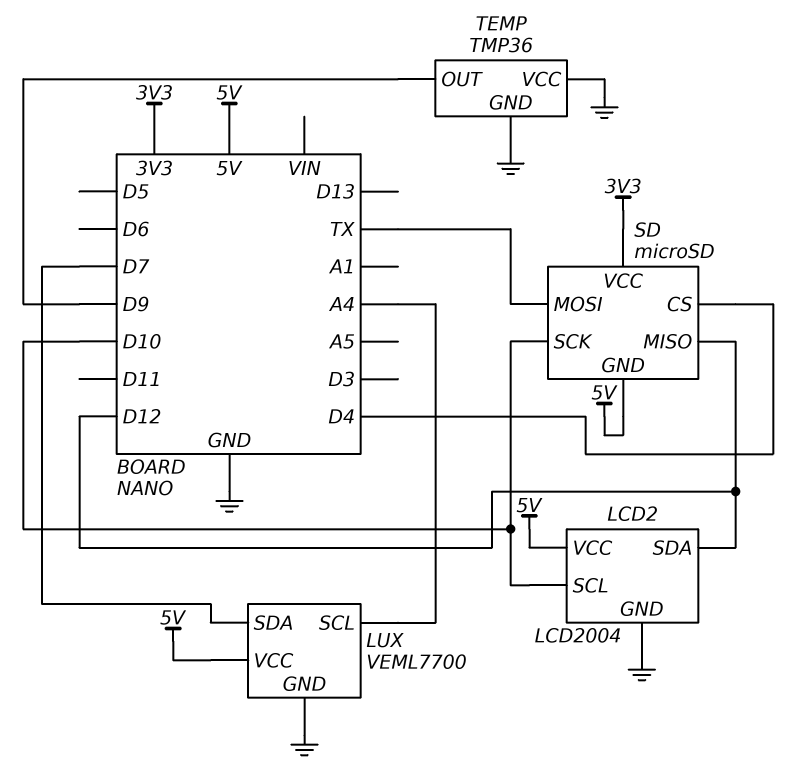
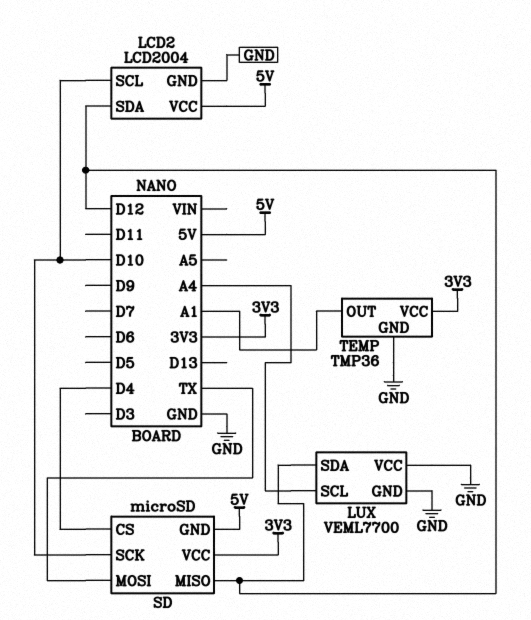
LUX pin SDA: D7 -> D12
LUX pin VCC: 5V -> GND
TEMP pin OUT: D9 -> A1
TEMP pin VCC: GND -> 3V3

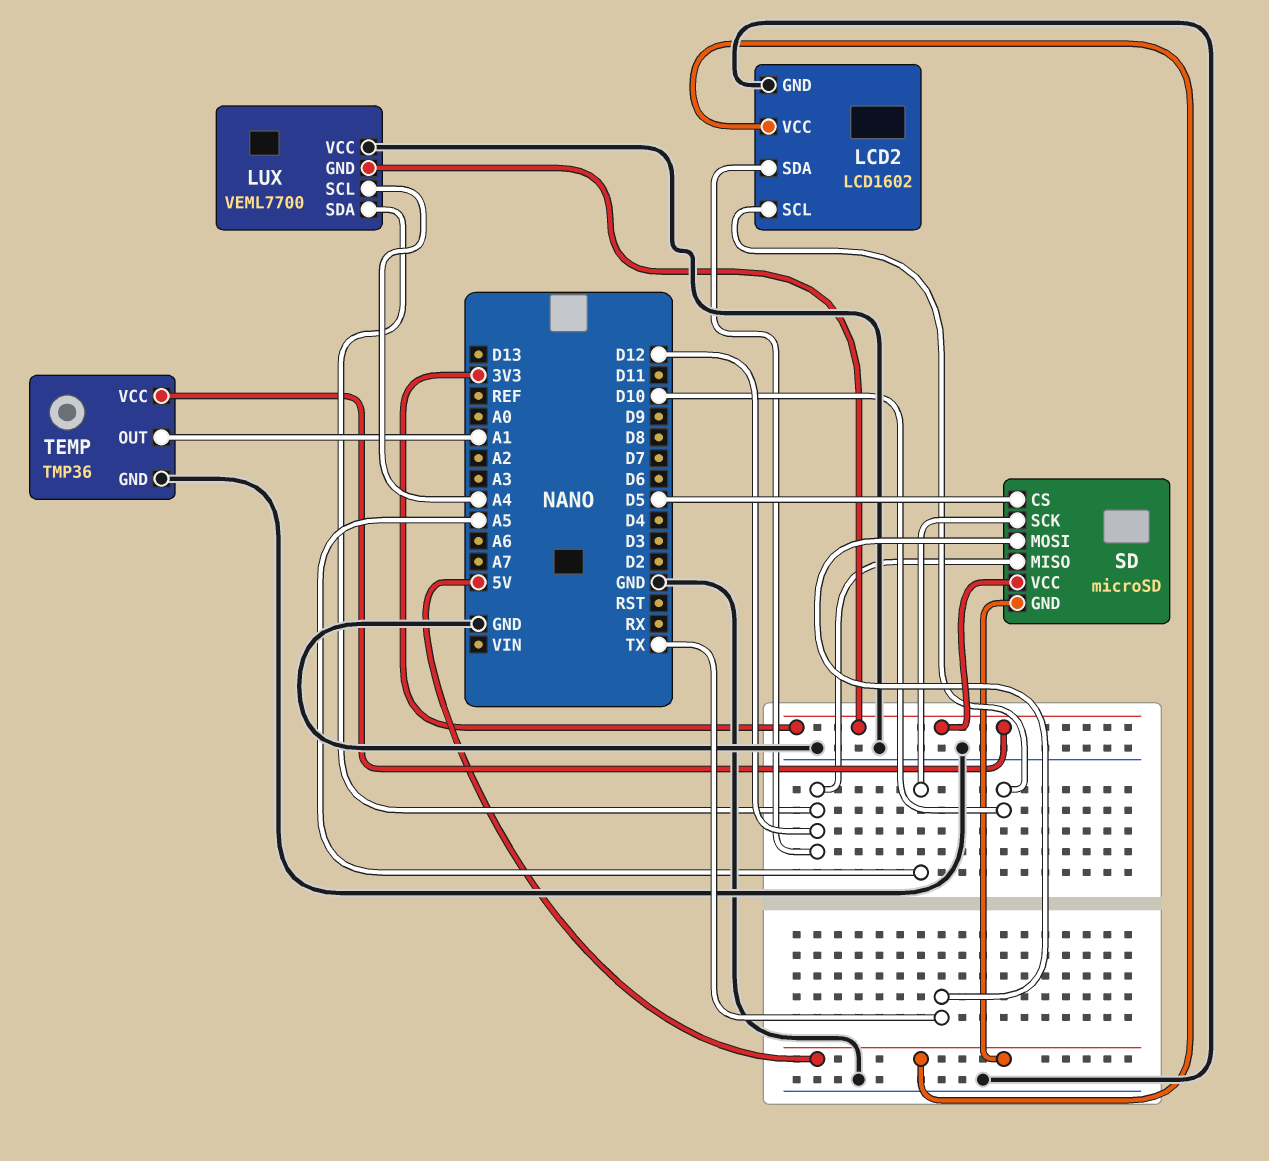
LCD2: LCD2004 -> LCD1602
LUX pin GND: GND -> 3V3
SD pin CS: D4 -> D5
SD pin SCK: D10 -> A5

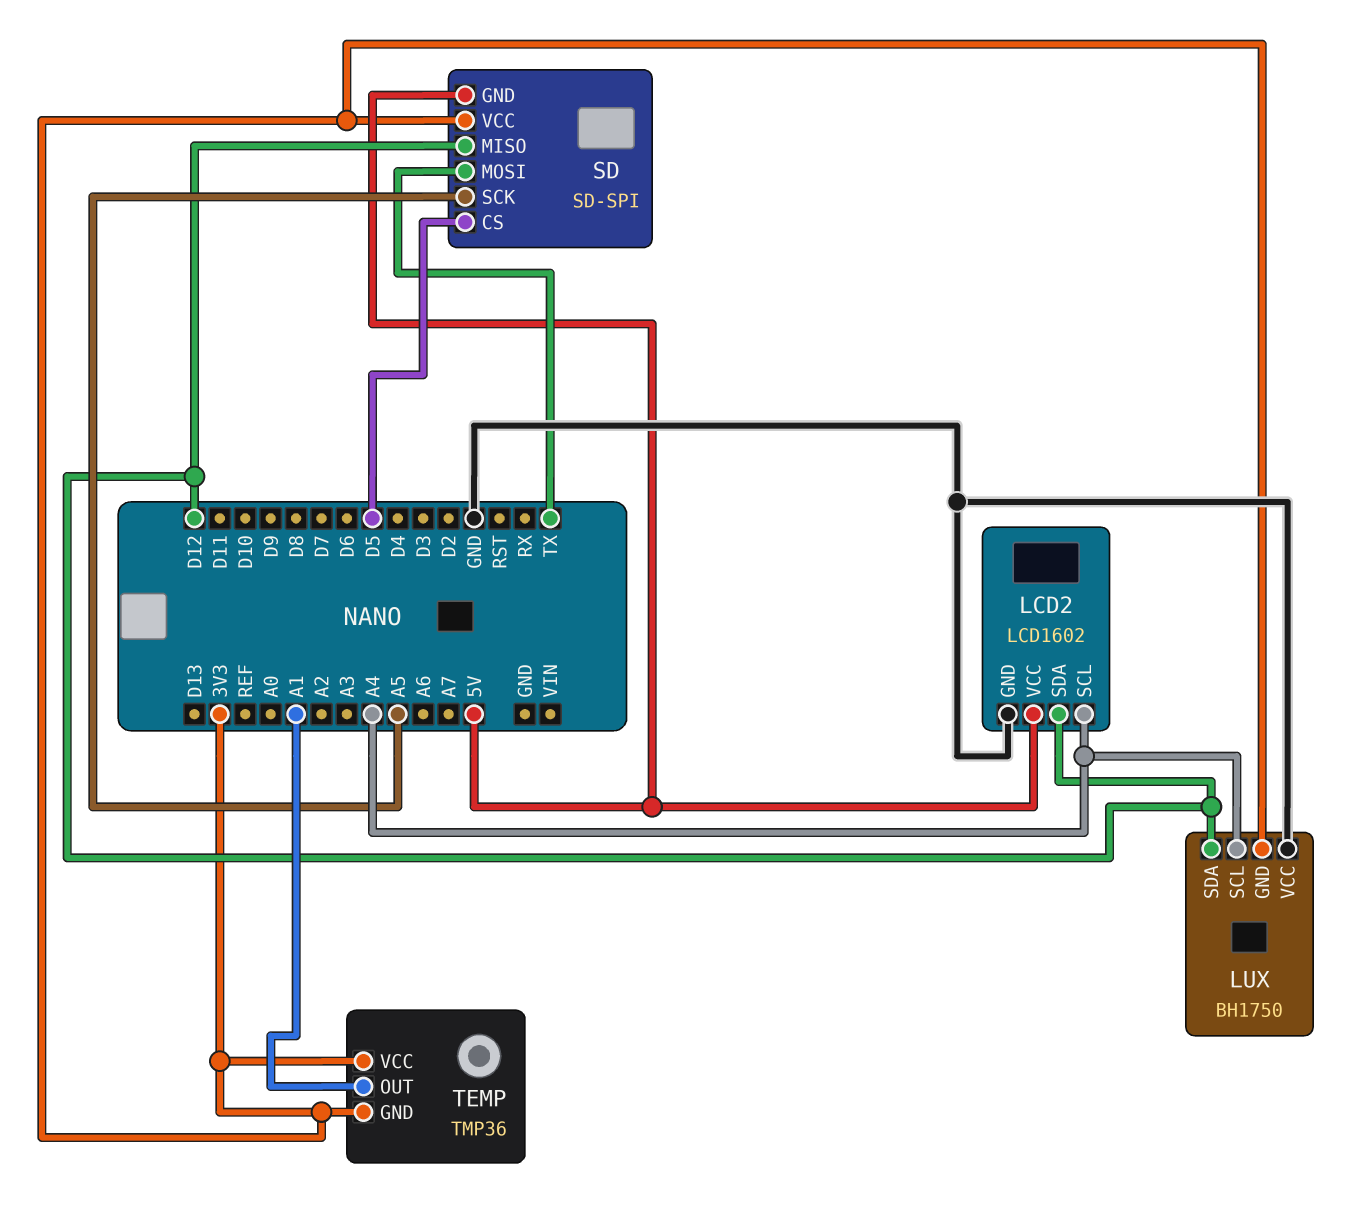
LCD2 pin SCL: D10 -> A4
LUX: VEML7700 -> BH1750
SD: microSD -> SD-SPI
TEMP pin GND: GND -> 3V3

